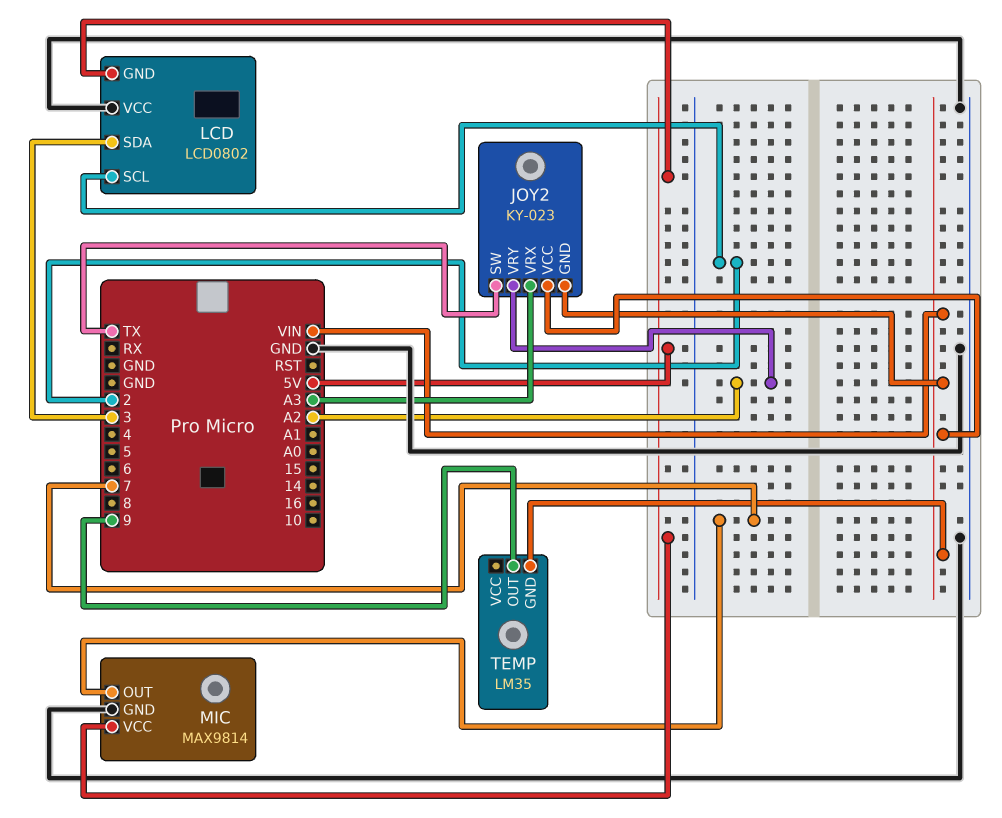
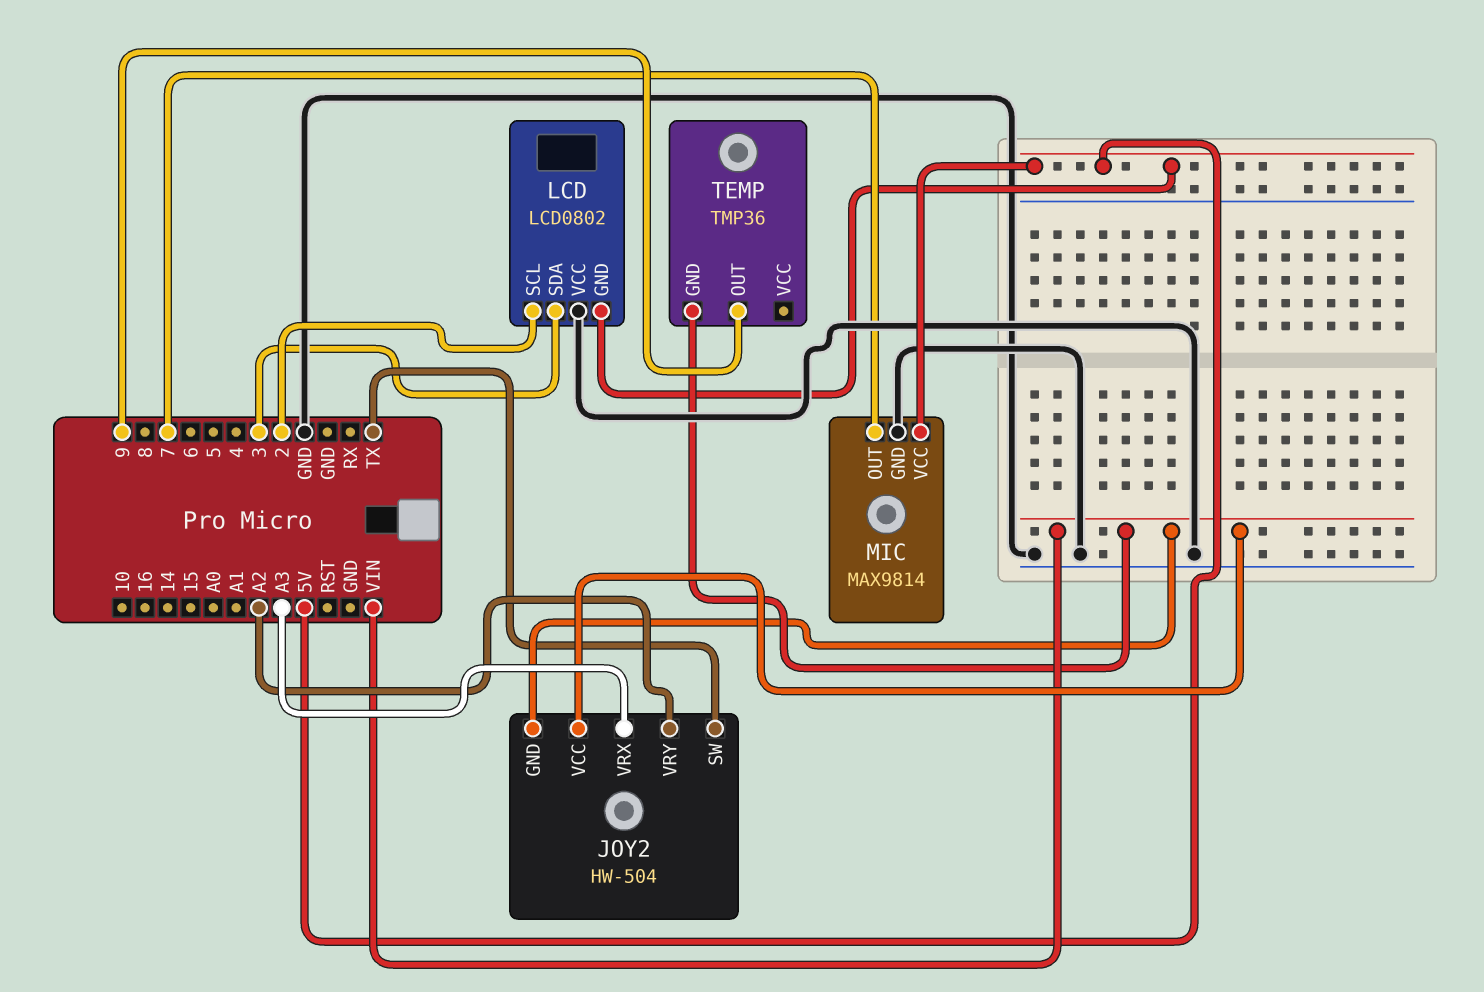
JOY2: KY-023 -> HW-504
TEMP: LM35 -> TMP36

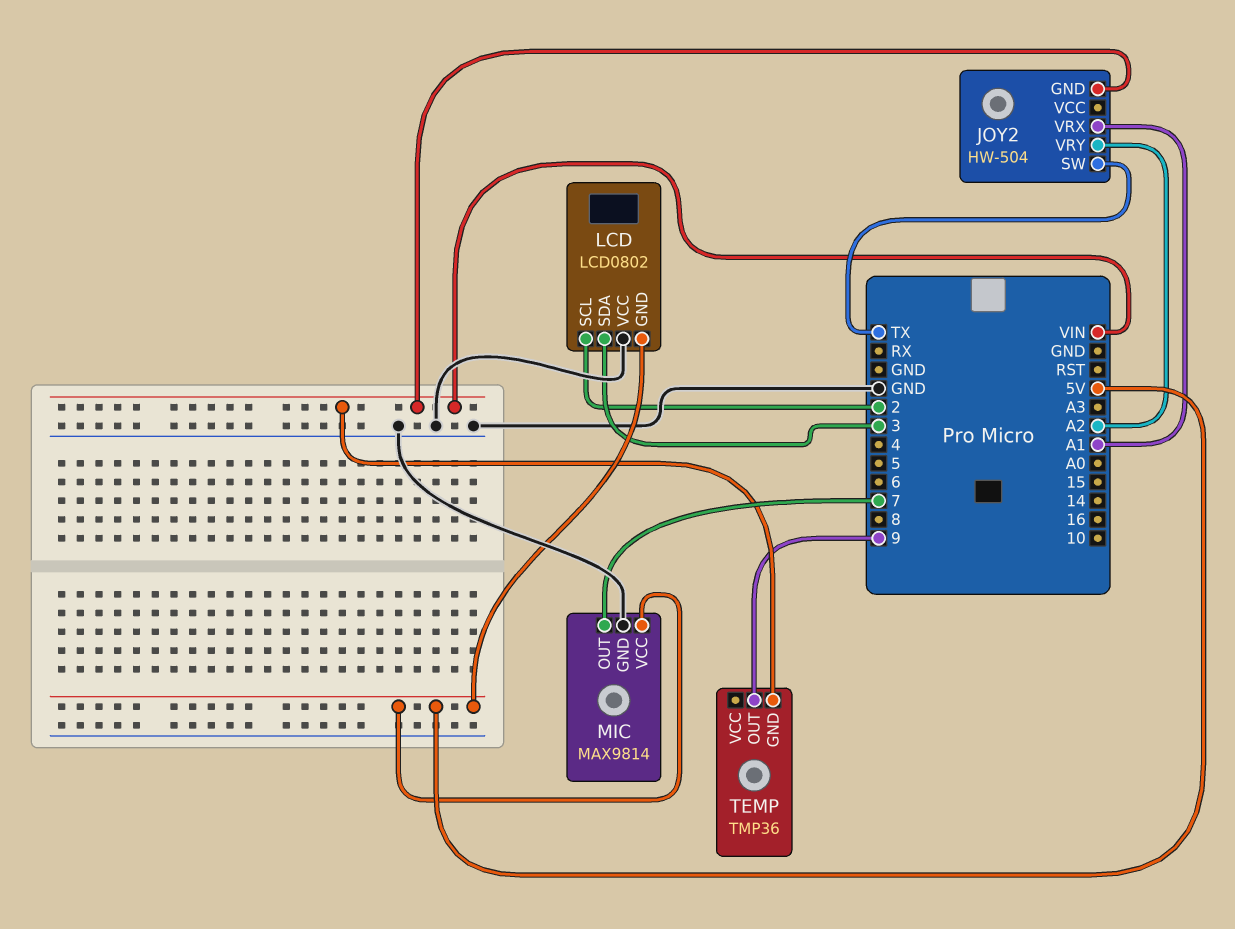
JOY2 pin VCC: VIN -> none
JOY2 pin VRX: A3 -> A1

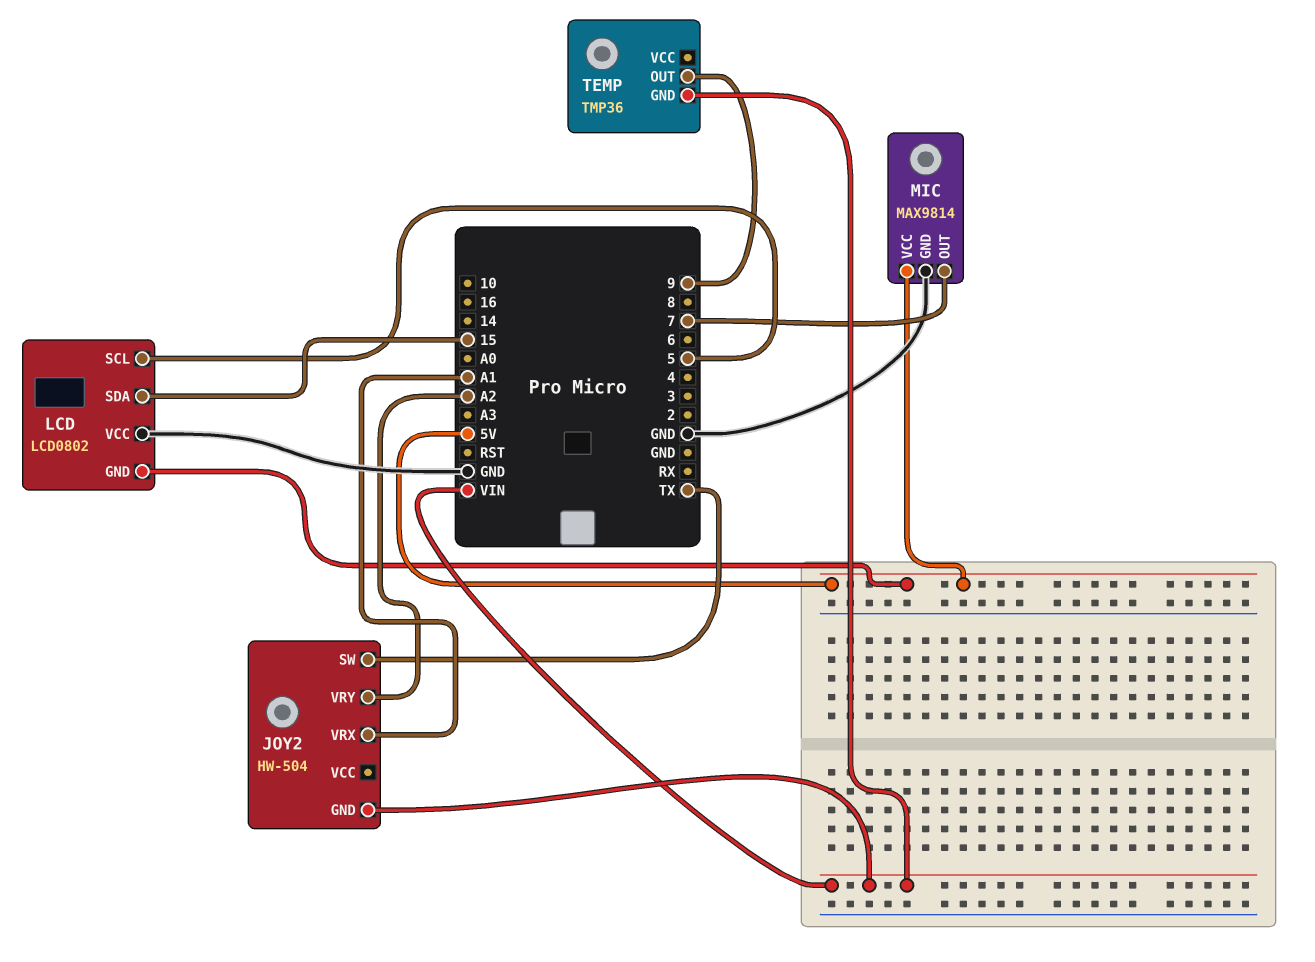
LCD pin SCL: 2 -> 5
LCD pin SDA: 3 -> 15

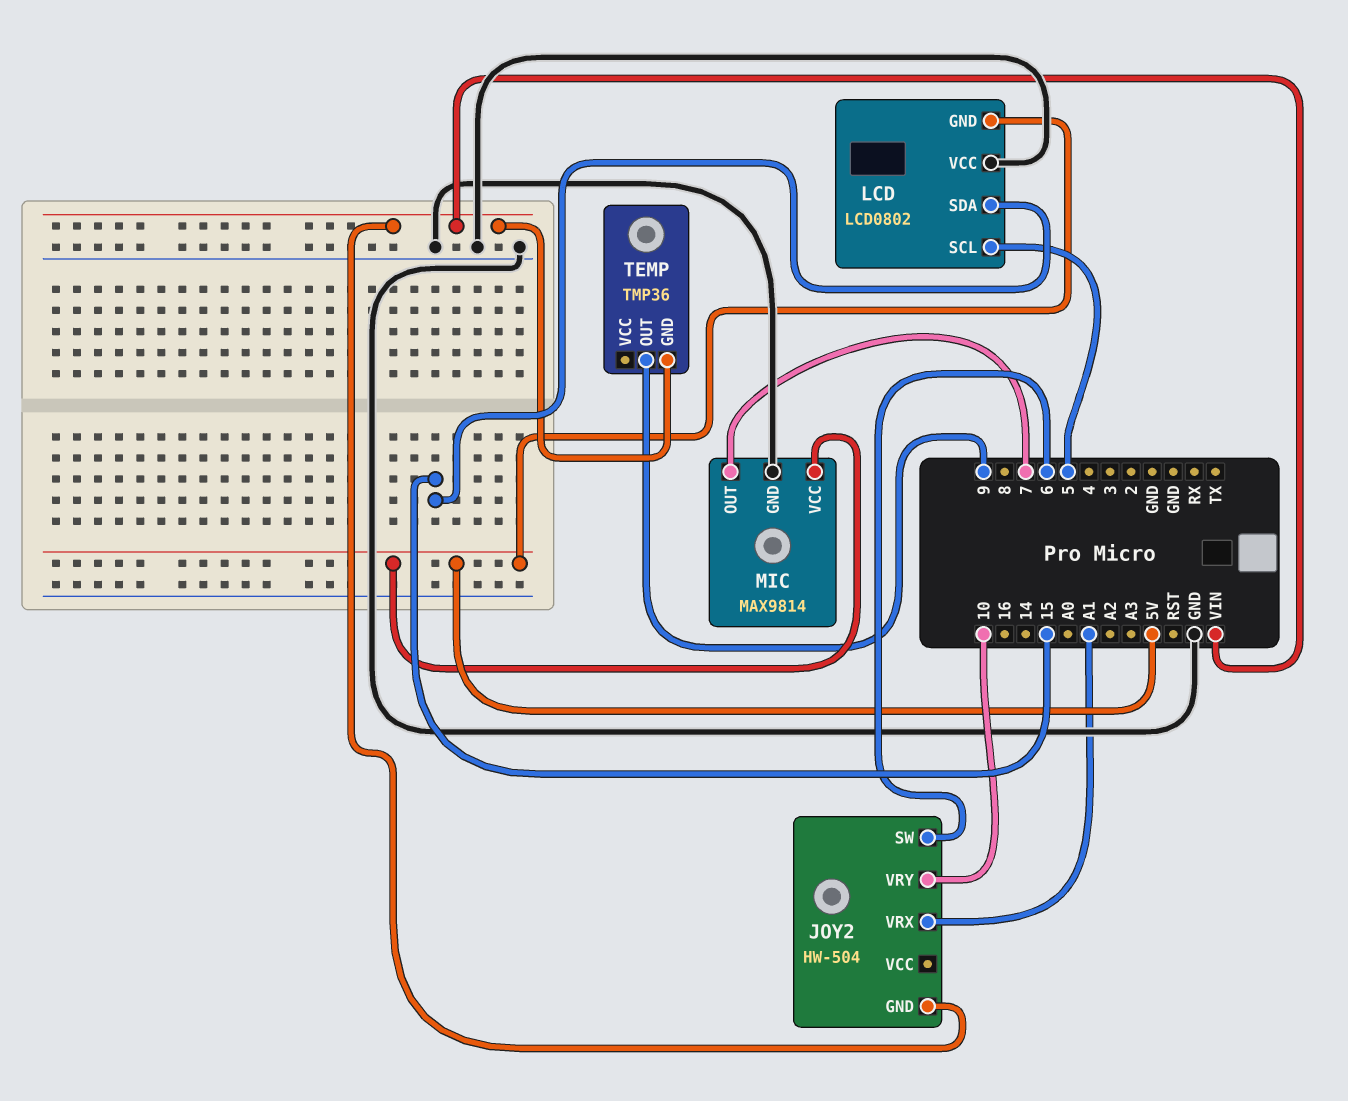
JOY2 pin SW: TX -> 6
JOY2 pin VRY: A2 -> 10

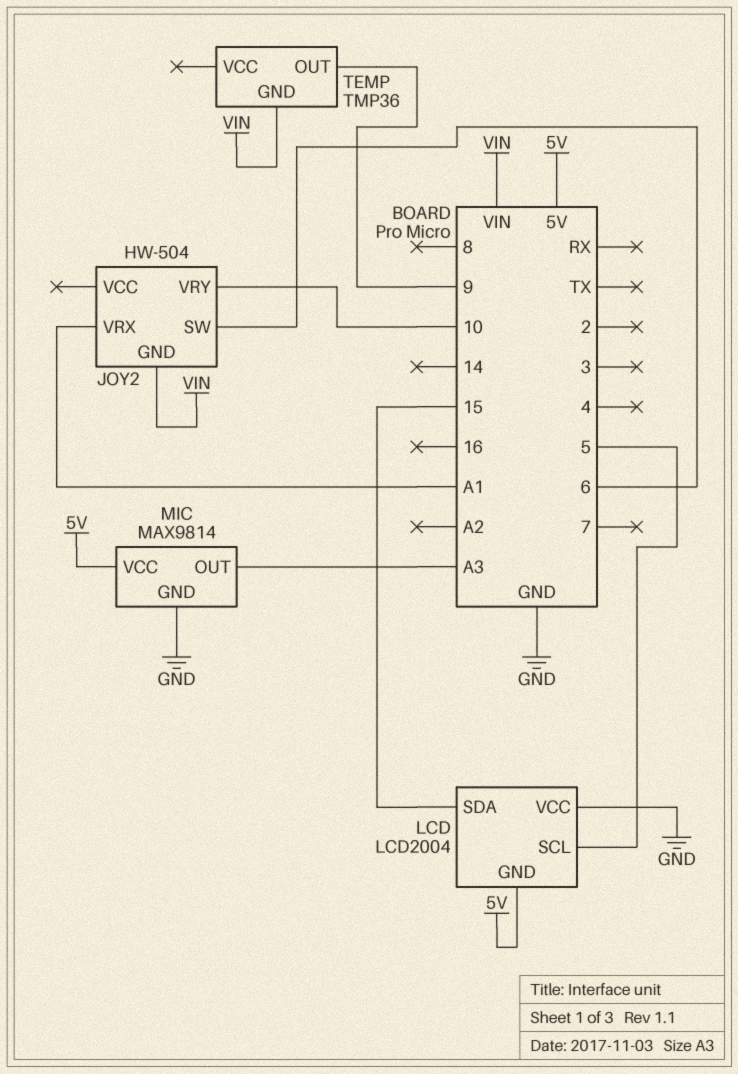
LCD: LCD0802 -> LCD2004
MIC pin OUT: 7 -> A3

